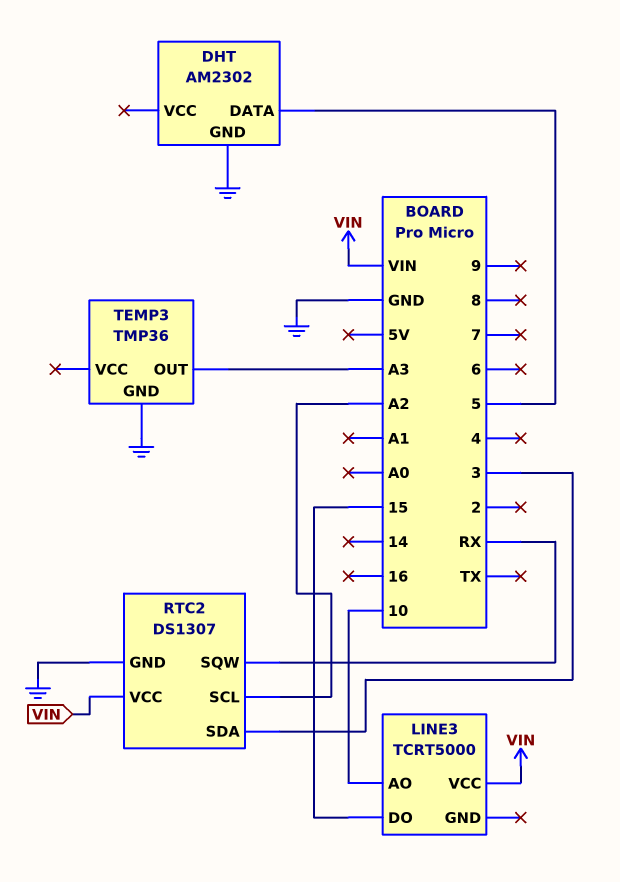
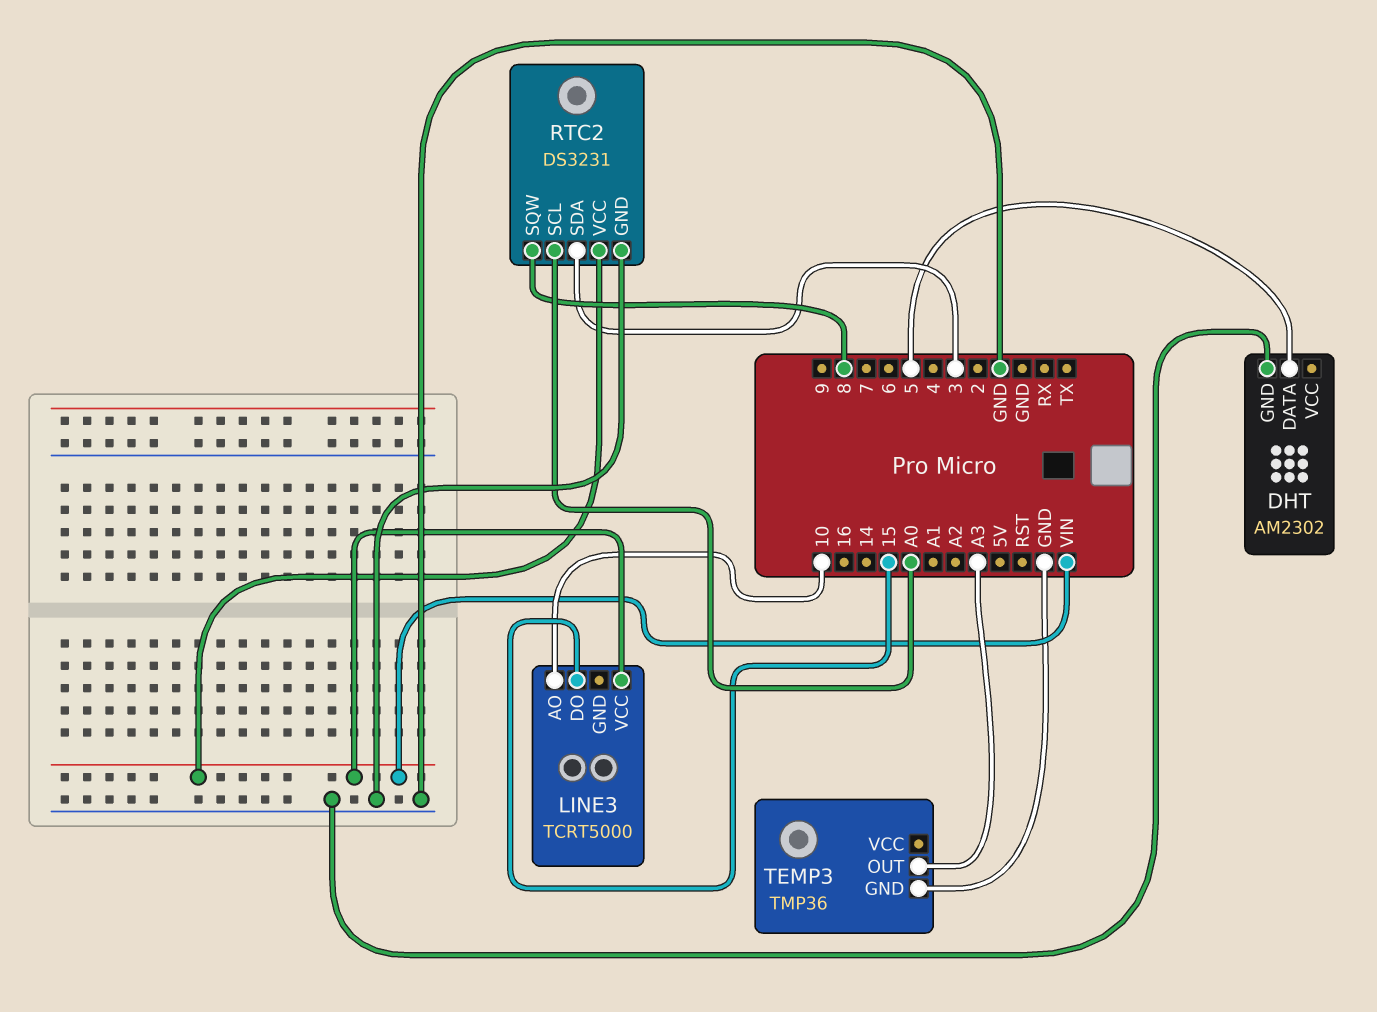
RTC2: DS1307 -> DS3231
RTC2 pin SCL: A2 -> A0
RTC2 pin SQW: RX -> 8

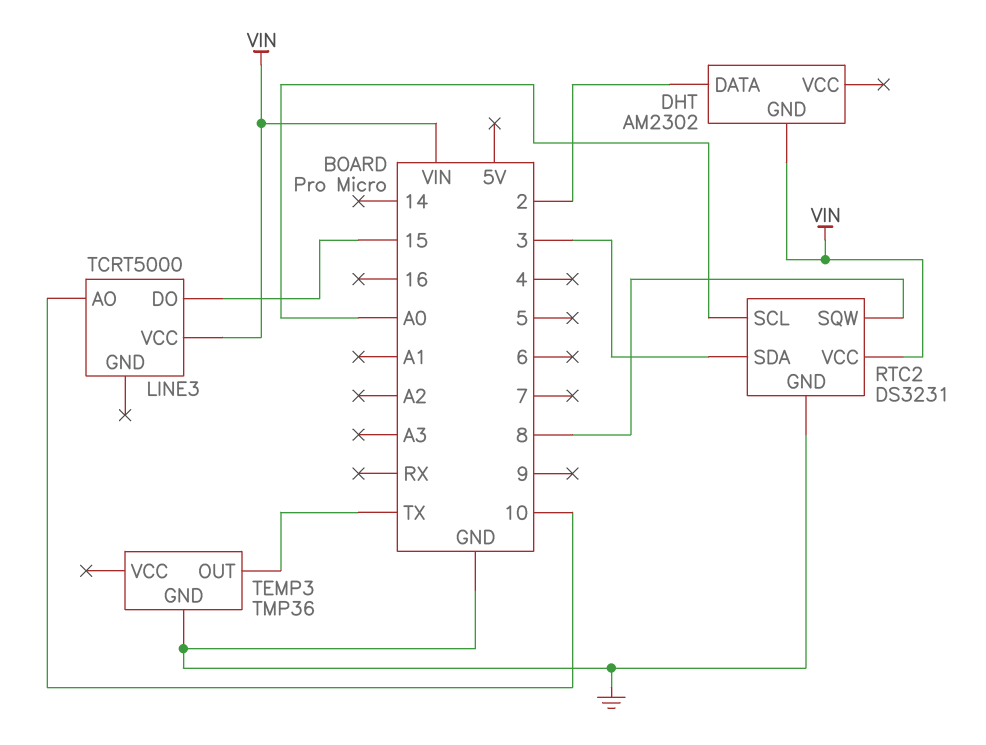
DHT pin DATA: 5 -> 2
DHT pin GND: GND -> VIN
TEMP3 pin OUT: A3 -> TX

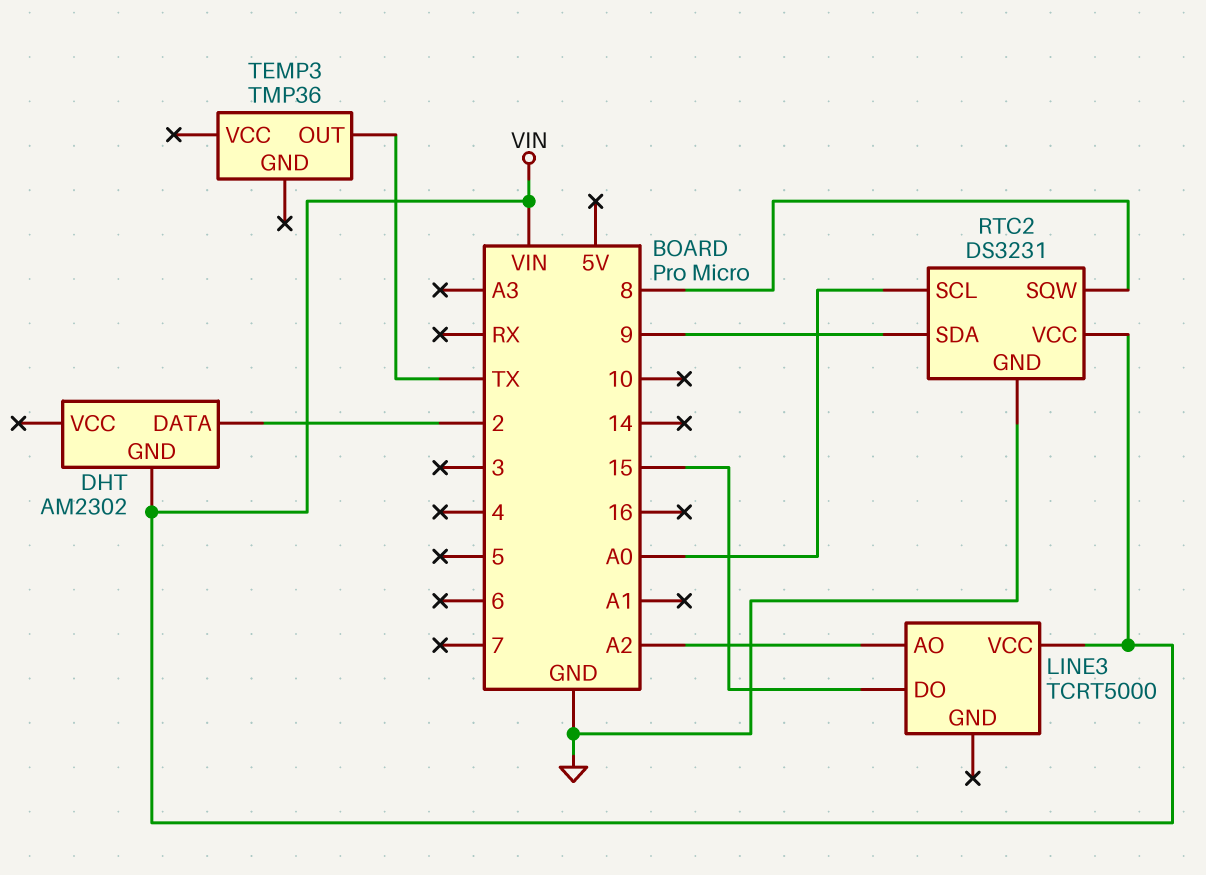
LINE3 pin AO: 10 -> A2
RTC2 pin SDA: 3 -> 9
TEMP3 pin GND: GND -> none

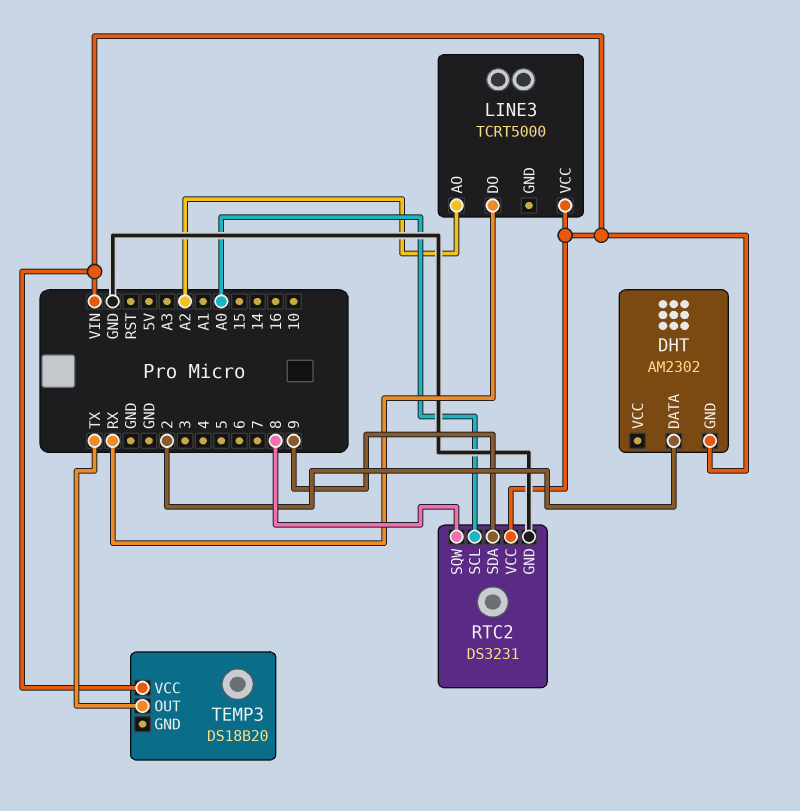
LINE3 pin DO: 15 -> RX
TEMP3: TMP36 -> DS18B20
TEMP3 pin VCC: none -> VIN

